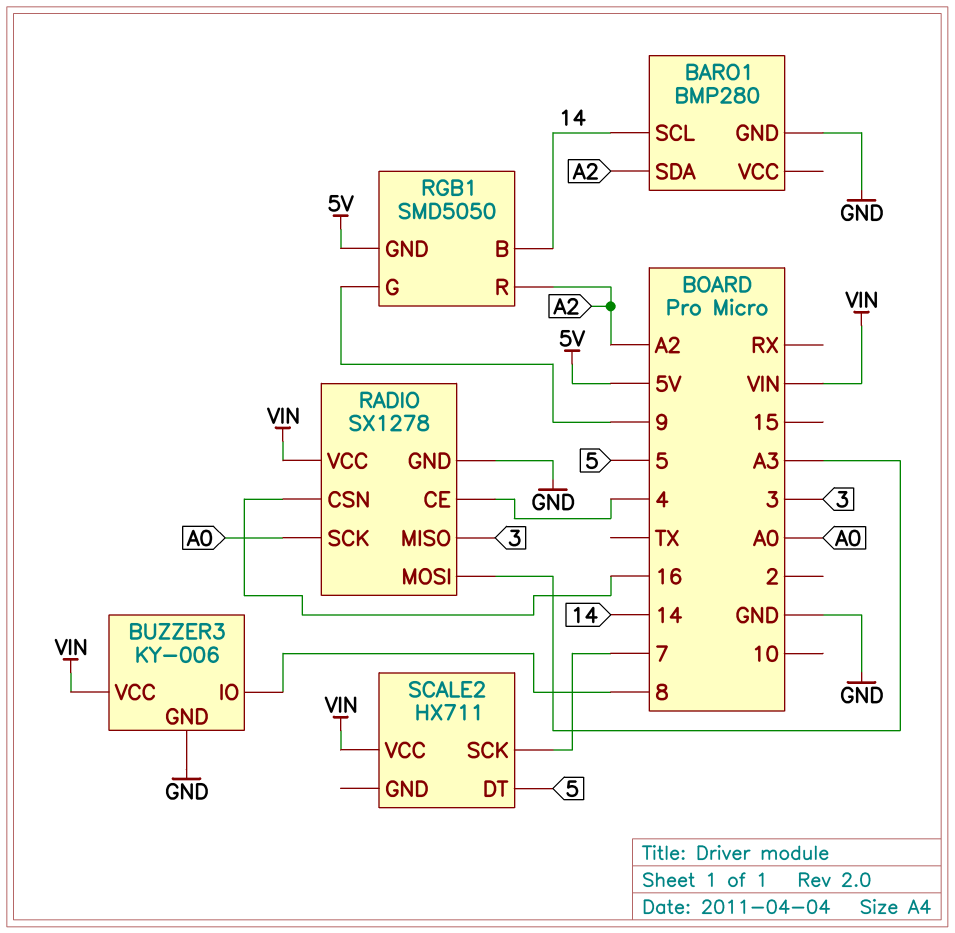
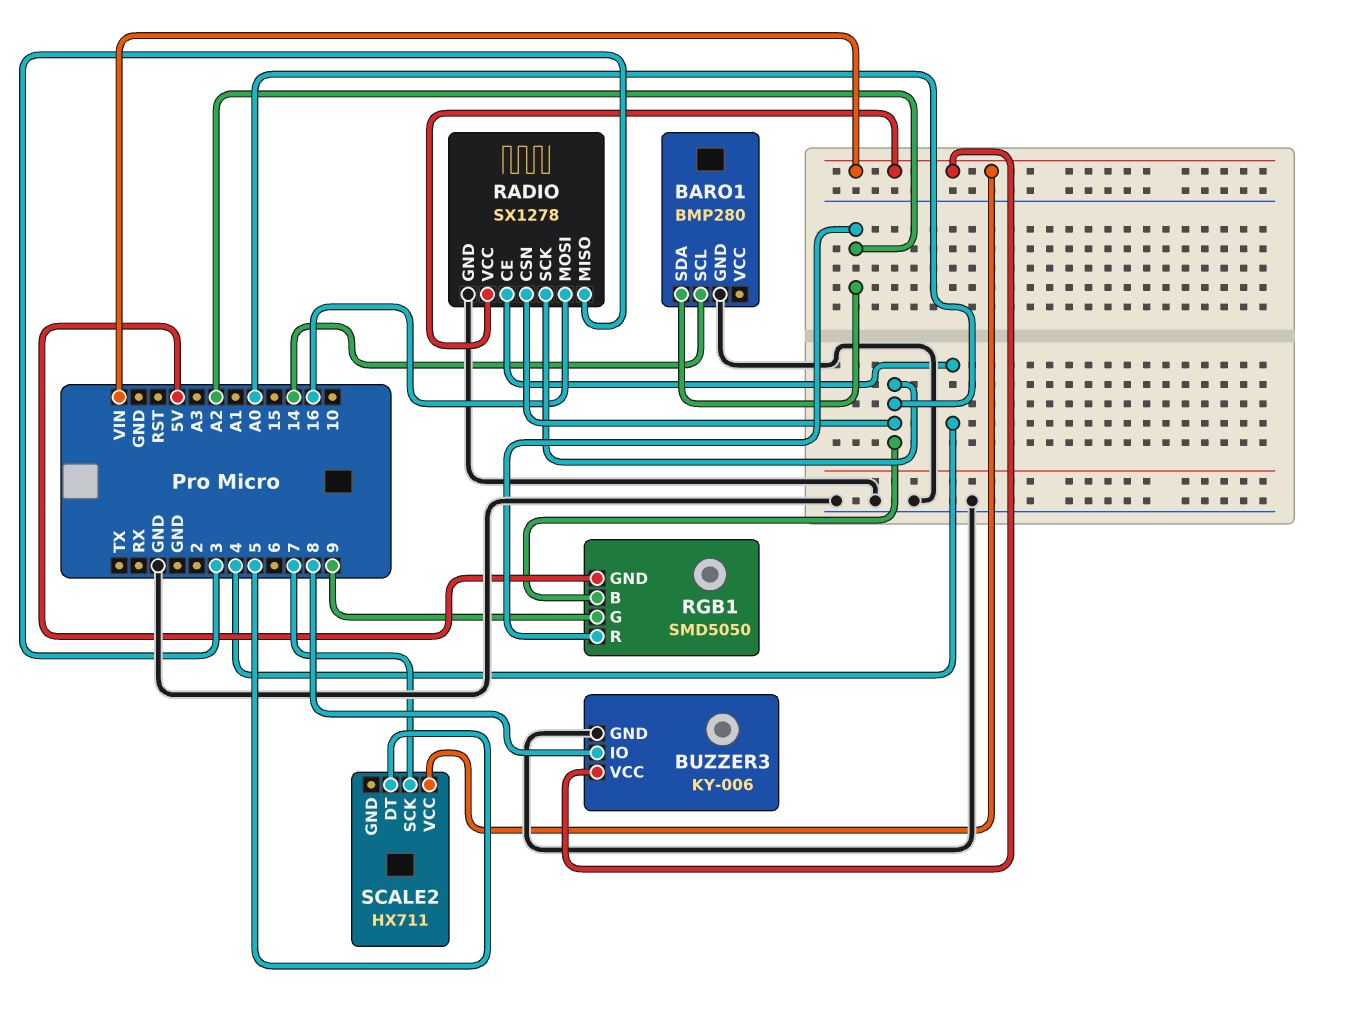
RADIO pin CSN: 16 -> A0
RADIO pin MOSI: A3 -> 16
RGB1 pin B: 14 -> A0

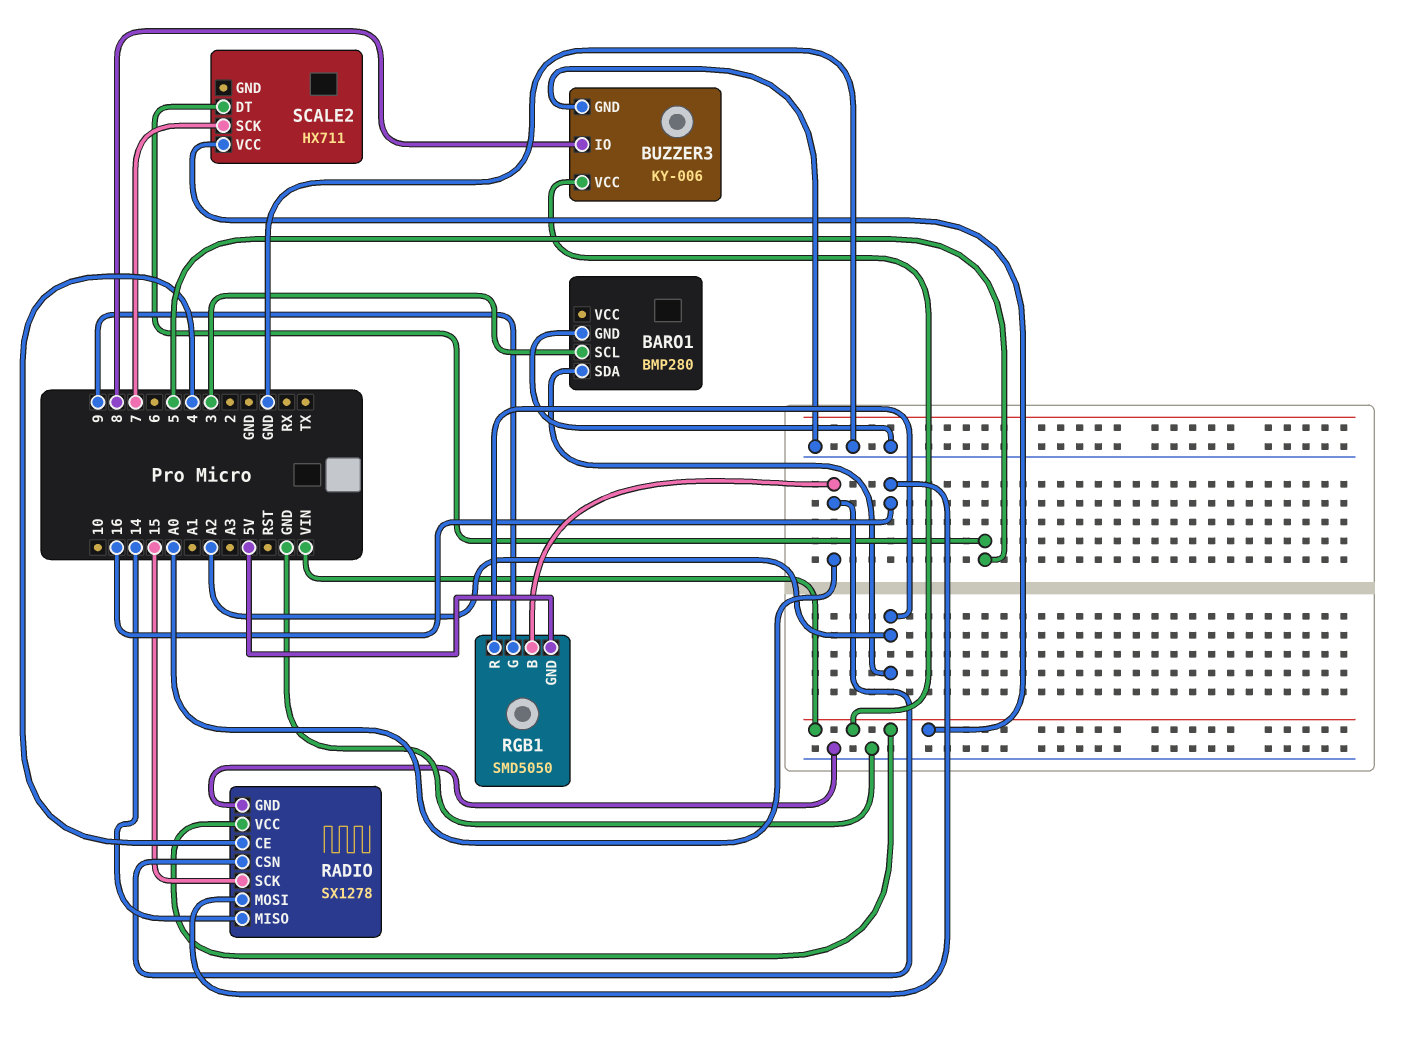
BARO1 pin SCL: 14 -> 3
RADIO pin MISO: 3 -> 14
RADIO pin SCK: A0 -> 15

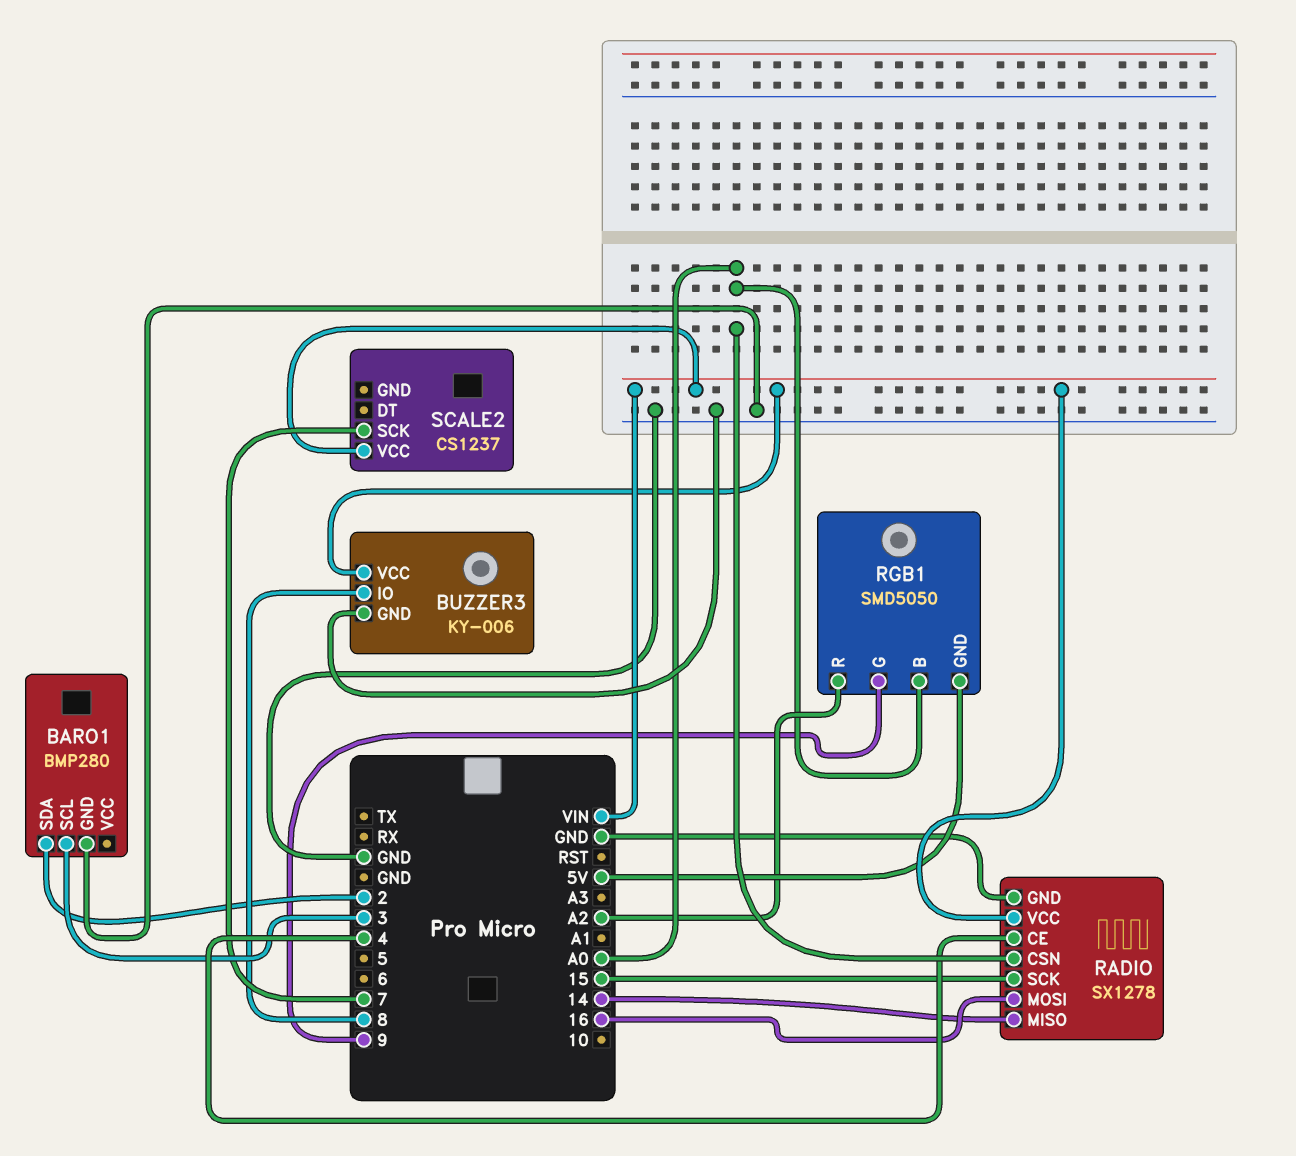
BARO1 pin SDA: A2 -> 2
SCALE2: HX711 -> CS1237
SCALE2 pin DT: 5 -> none

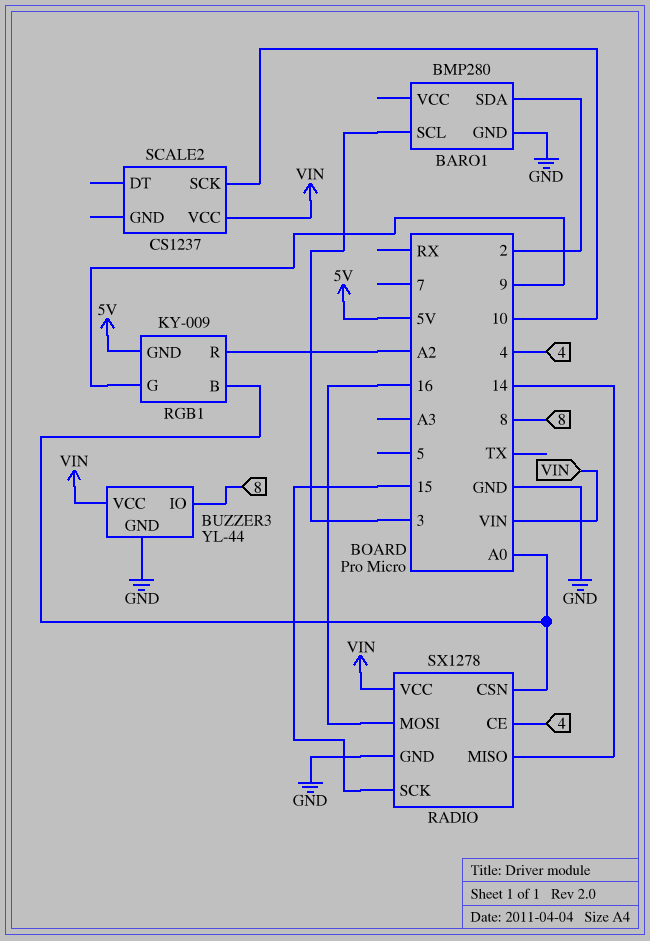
BUZZER3: KY-006 -> YL-44
RGB1: SMD5050 -> KY-009
SCALE2 pin SCK: 7 -> 10

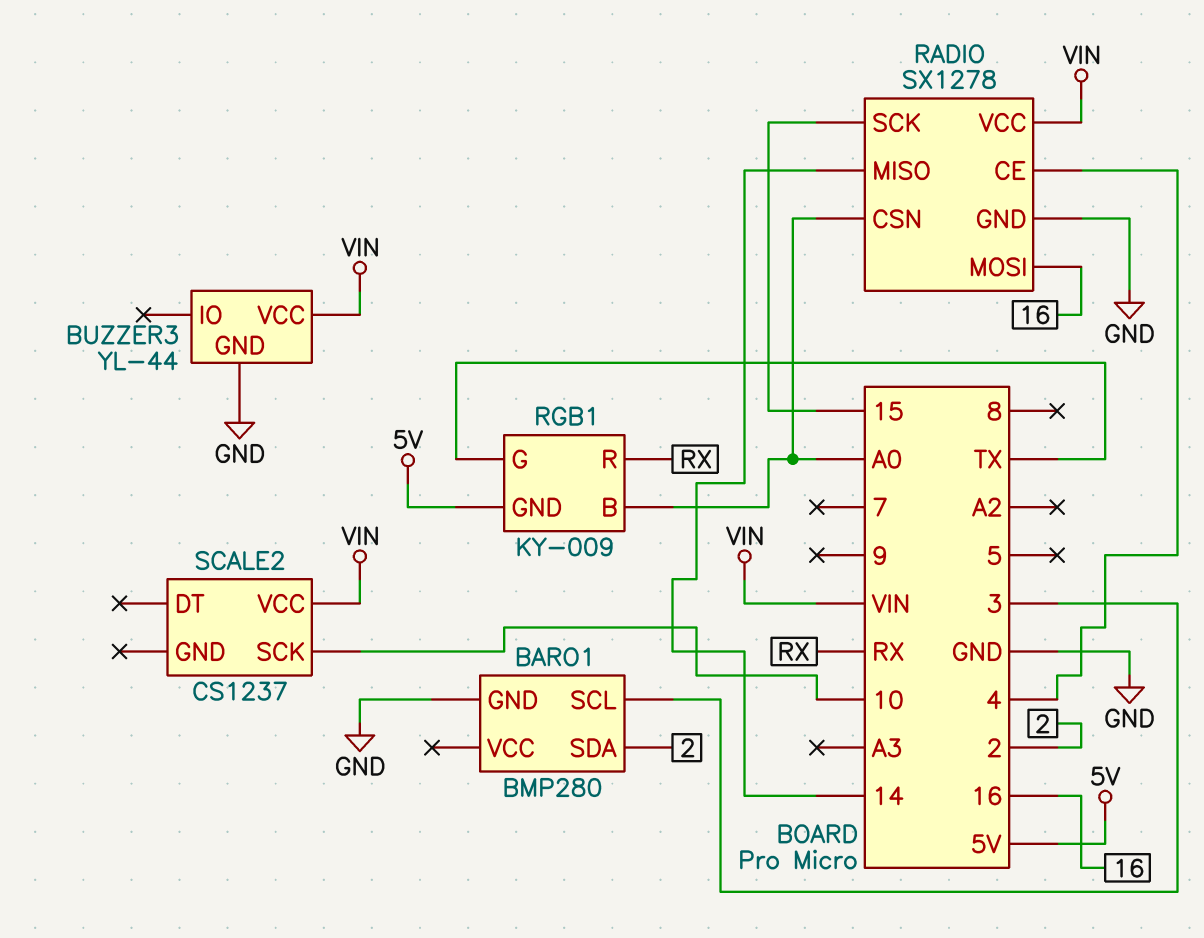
BUZZER3 pin IO: 8 -> none
RGB1 pin G: 9 -> TX
RGB1 pin R: A2 -> RX

